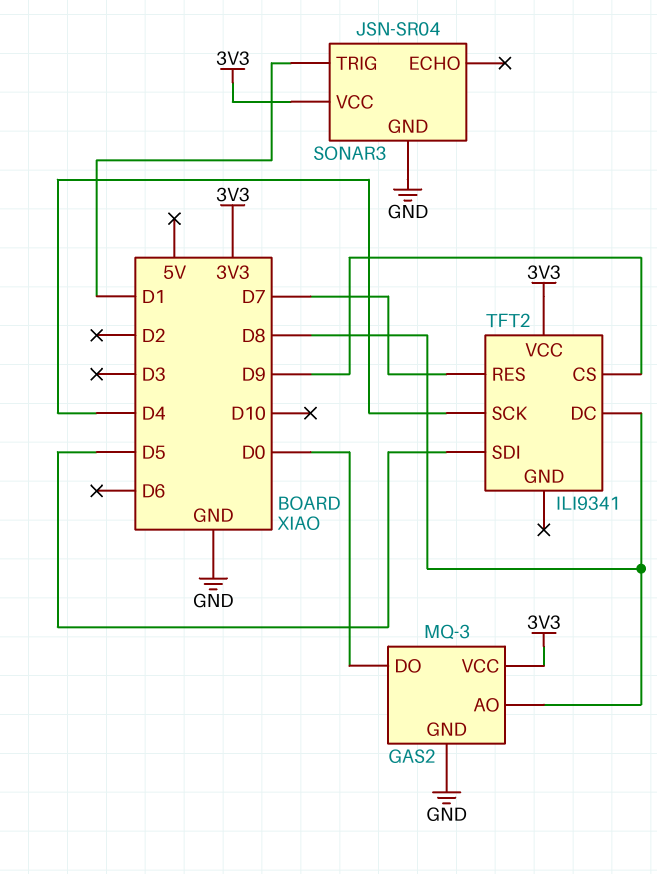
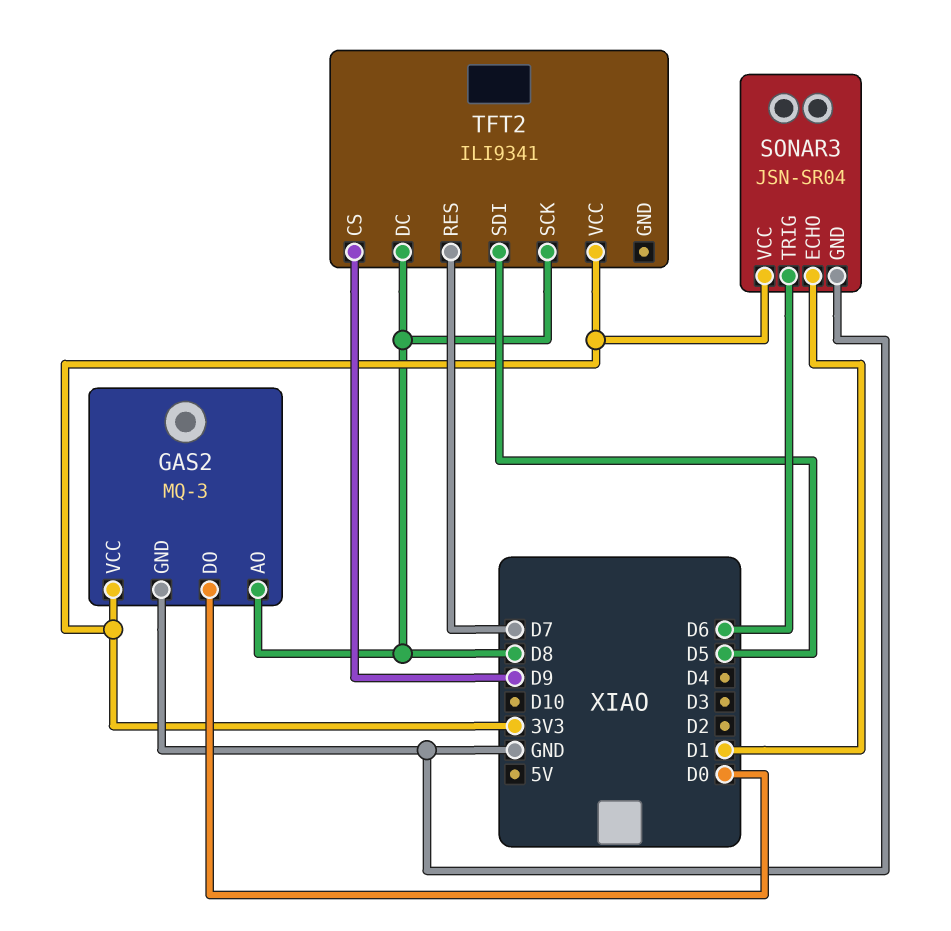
SONAR3 pin ECHO: none -> D1
SONAR3 pin TRIG: D1 -> D6
TFT2 pin SCK: D4 -> D8

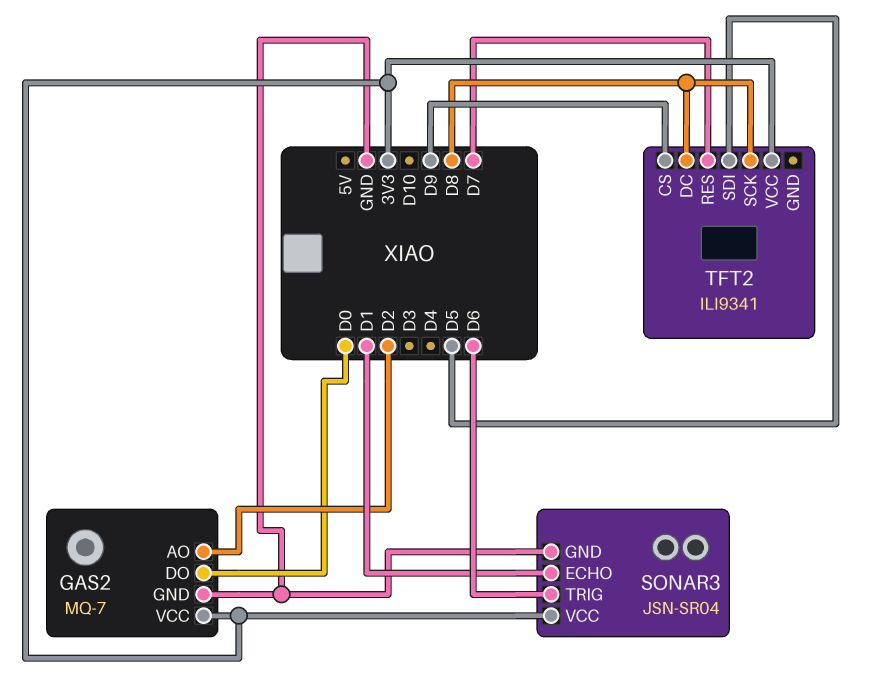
GAS2: MQ-3 -> MQ-7
GAS2 pin AO: D8 -> D2

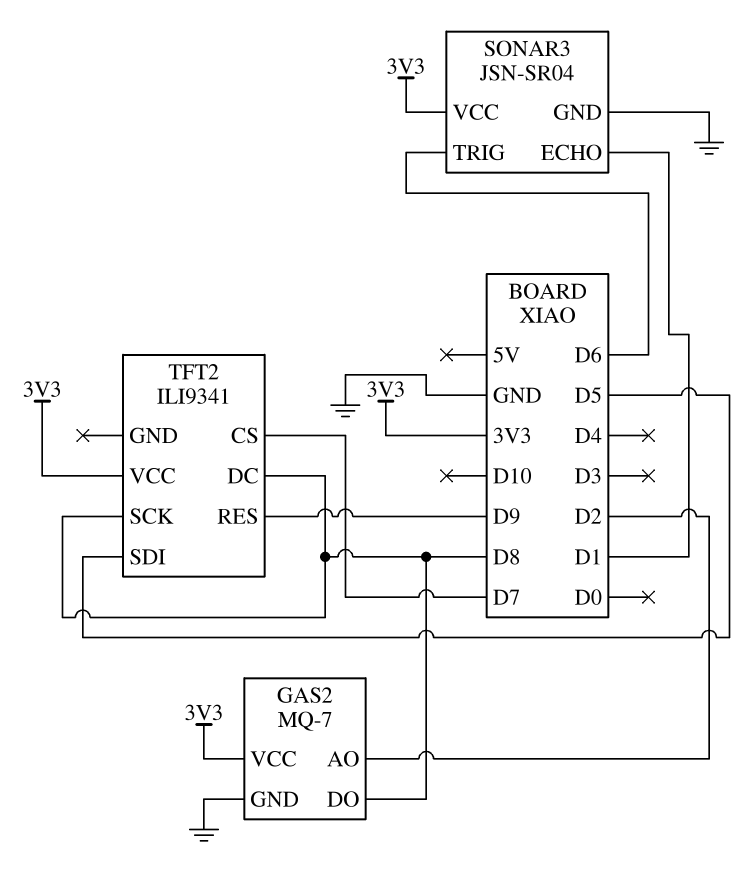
GAS2 pin DO: D0 -> D8
TFT2 pin CS: D9 -> D7
TFT2 pin RES: D7 -> D9

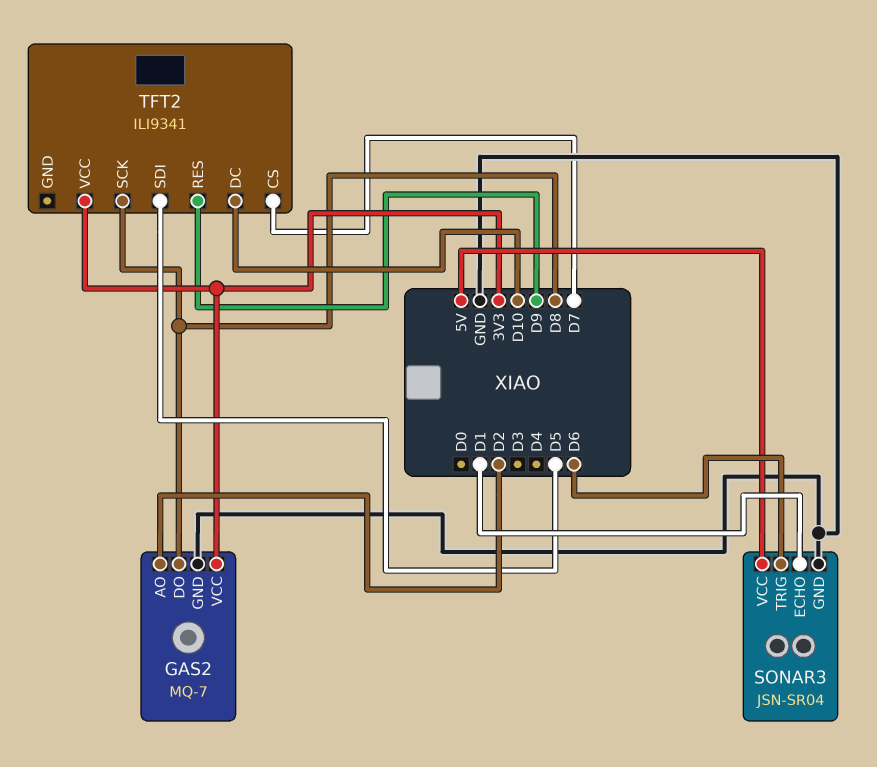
SONAR3 pin VCC: 3V3 -> 5V
TFT2 pin DC: D8 -> D10

